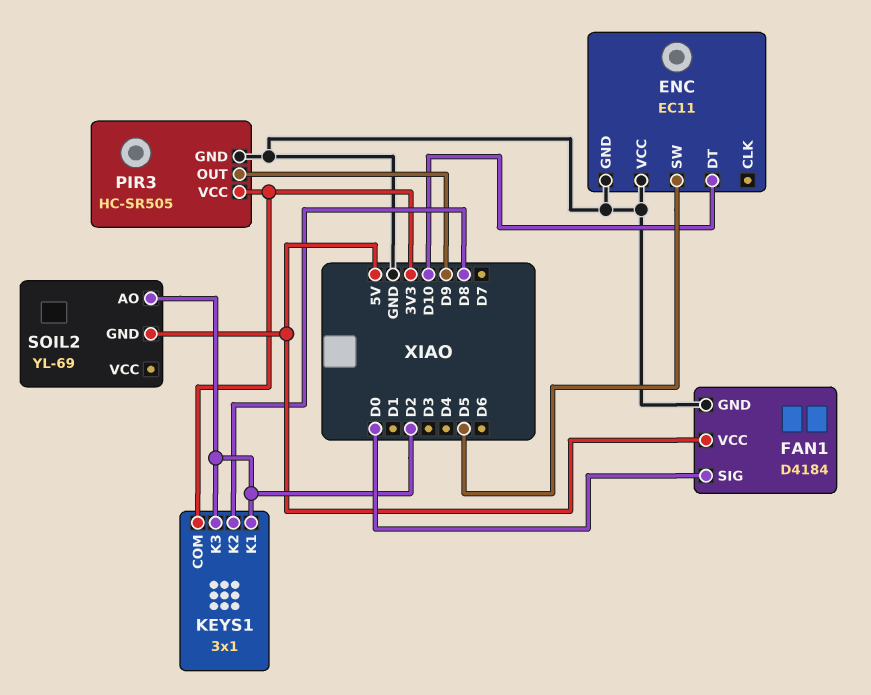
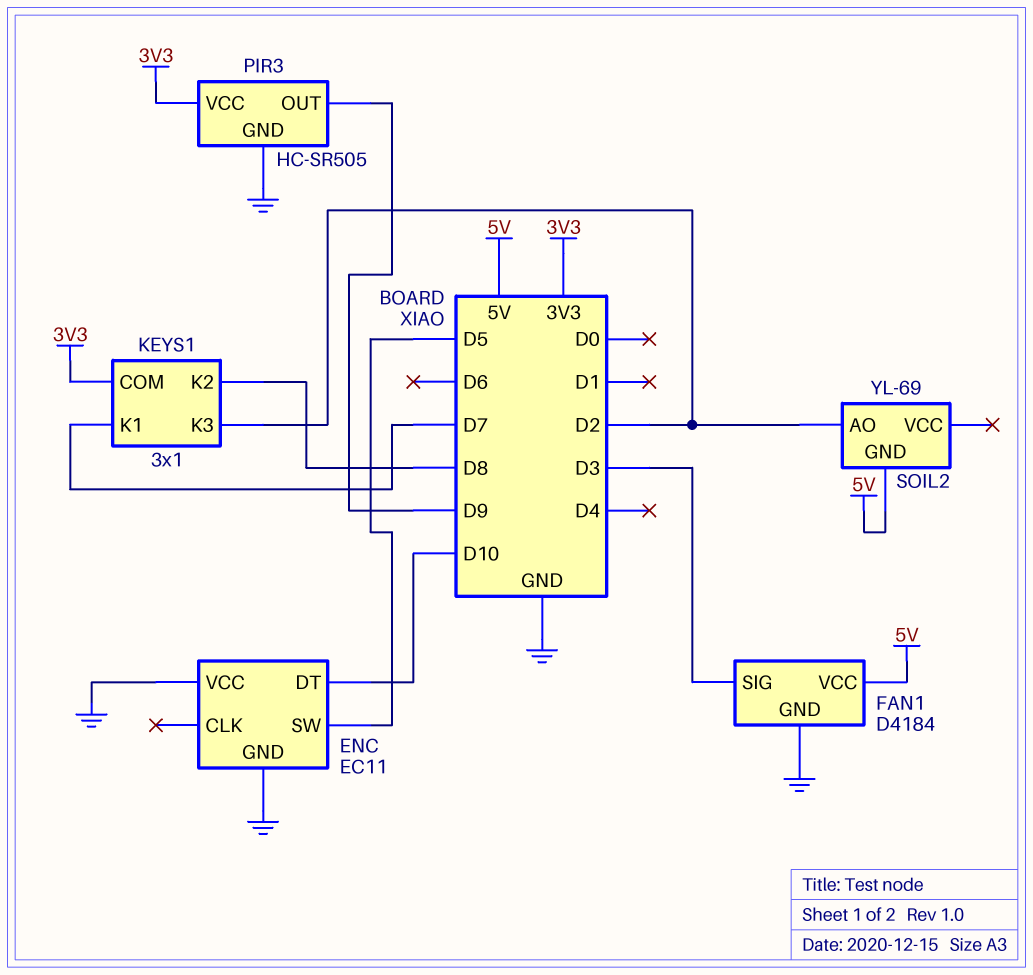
FAN1 pin SIG: D0 -> D3
KEYS1 pin K1: D2 -> D7

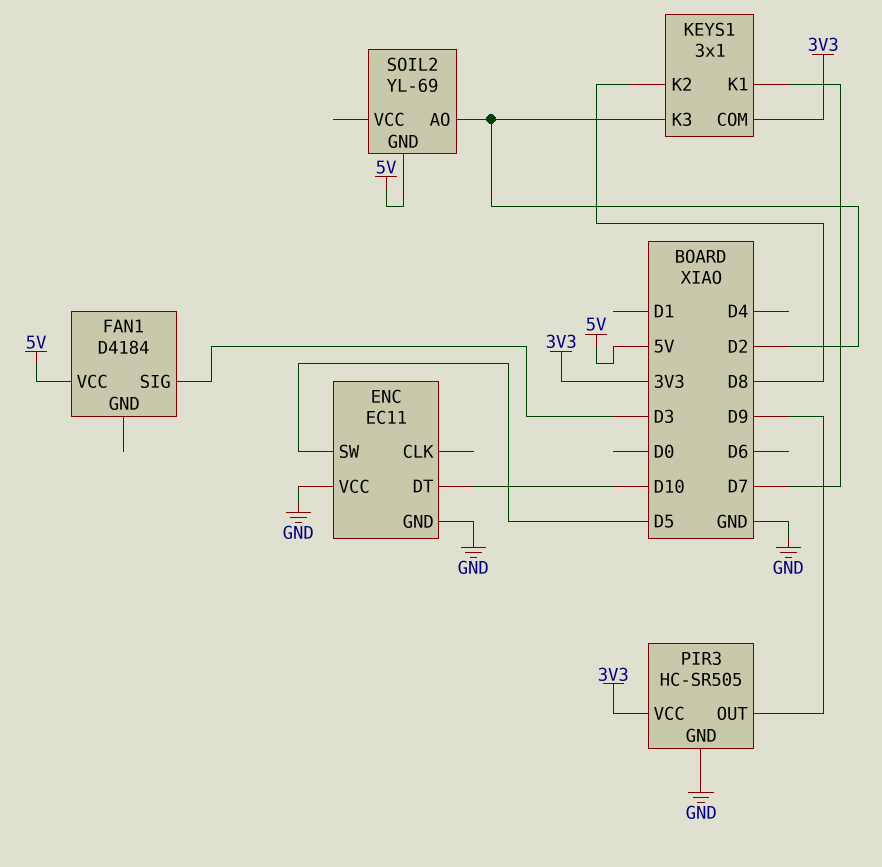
FAN1 pin GND: GND -> none

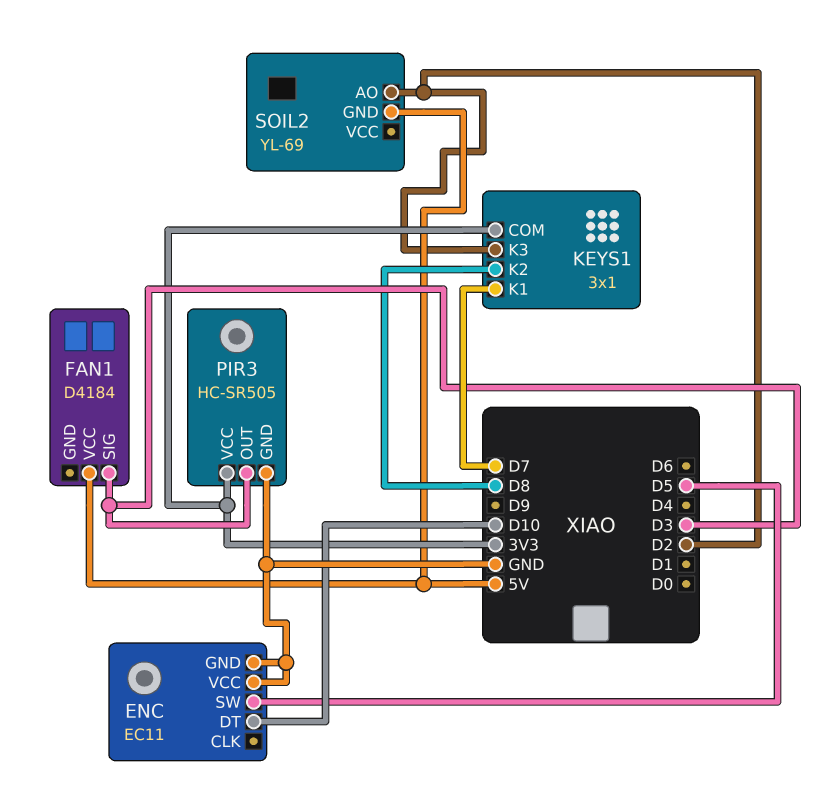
PIR3 pin OUT: D9 -> D3

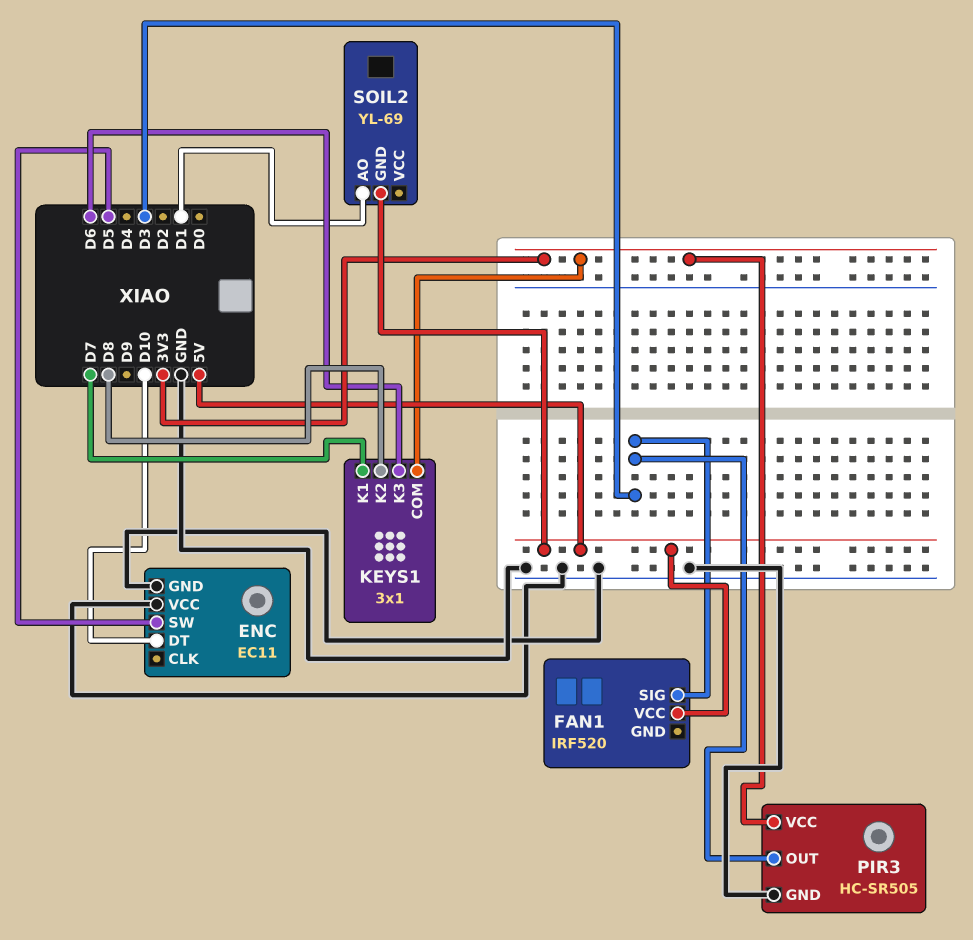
FAN1: D4184 -> IRF520
KEYS1 pin K3: D2 -> D6
SOIL2 pin AO: D2 -> D1

